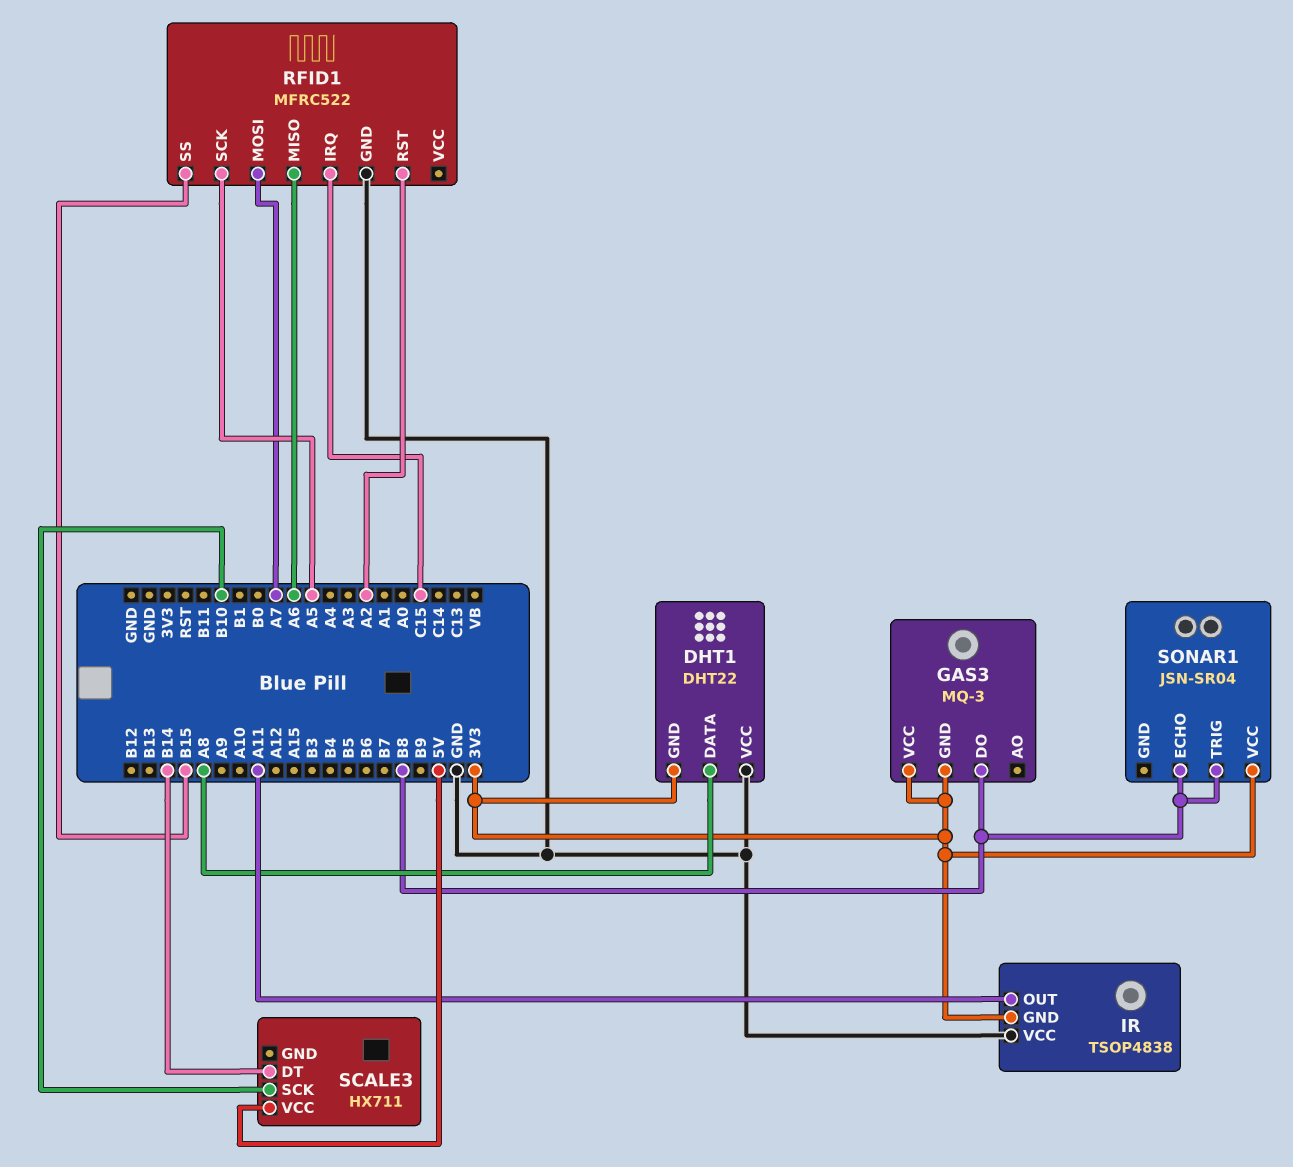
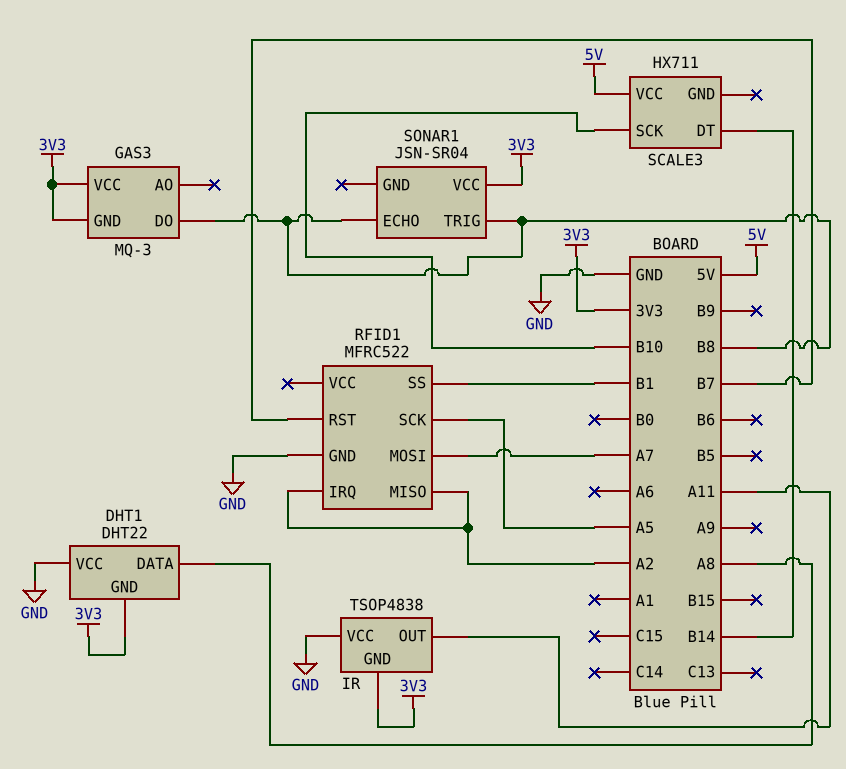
RFID1 pin IRQ: C15 -> A2
RFID1 pin MISO: A6 -> A2
RFID1 pin RST: A2 -> B7
RFID1 pin SS: B15 -> B1

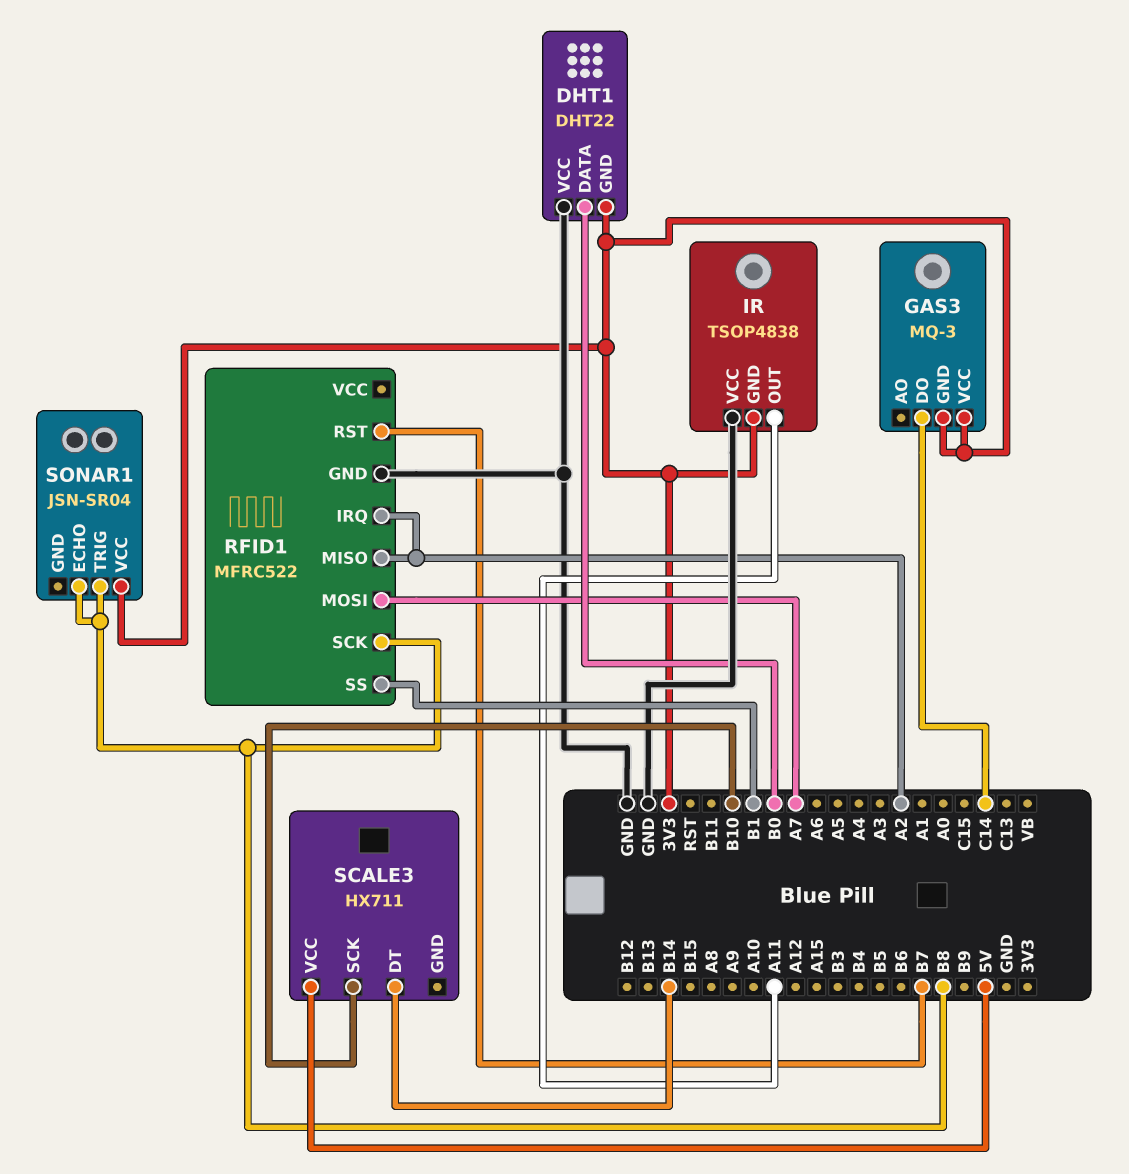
DHT1 pin DATA: A8 -> B0
GAS3 pin DO: B8 -> C14
RFID1 pin SCK: A5 -> B8

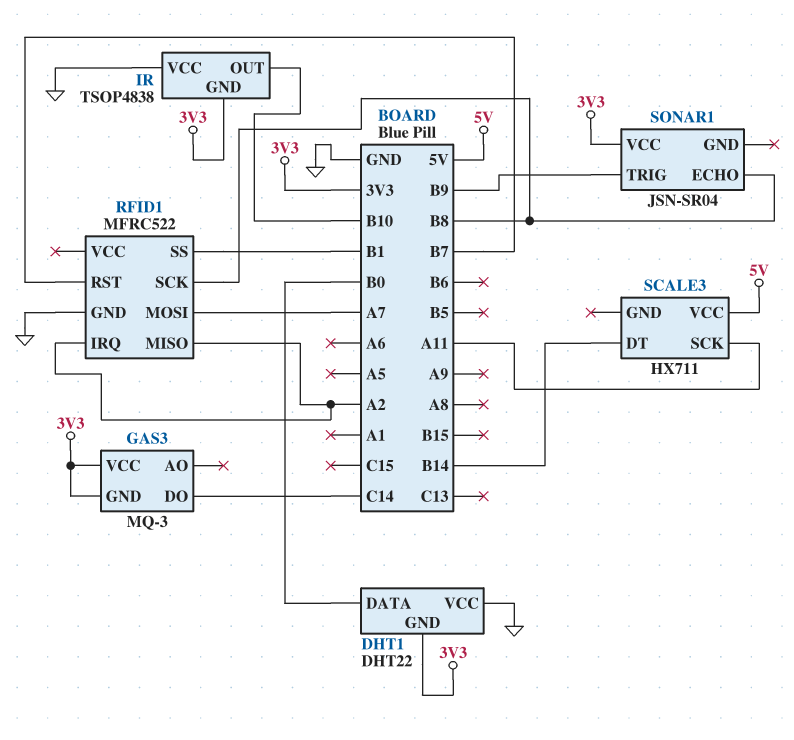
IR pin OUT: A11 -> B10
SCALE3 pin SCK: B10 -> A11
SONAR1 pin TRIG: B8 -> B9

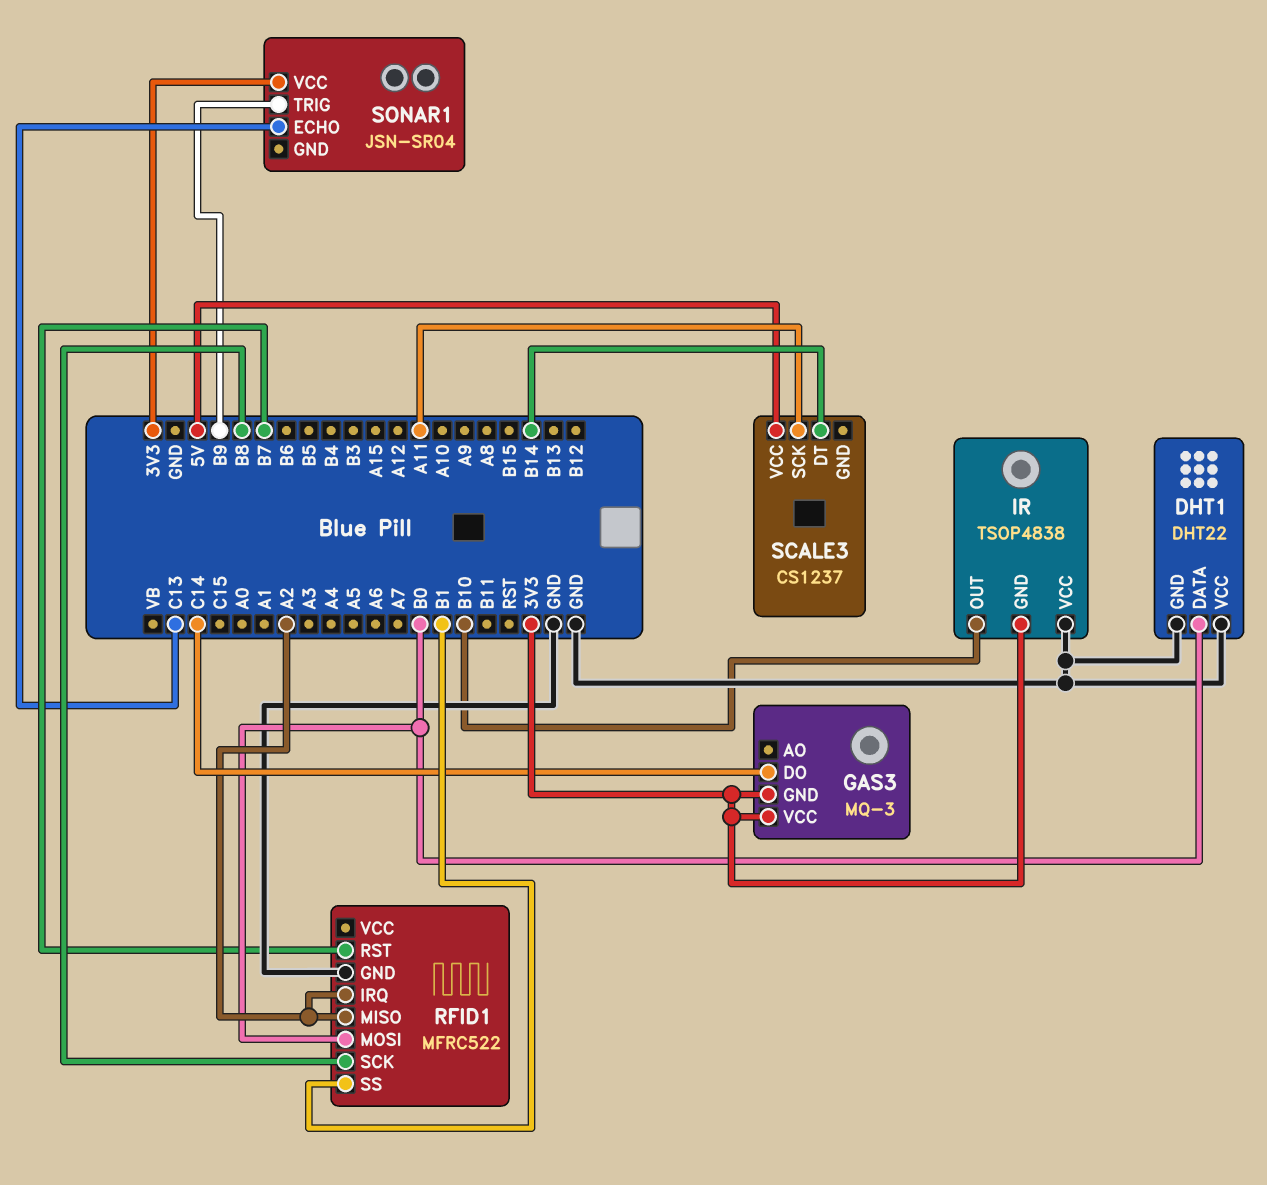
DHT1 pin GND: 3V3 -> GND
RFID1 pin MOSI: A7 -> B0
SCALE3: HX711 -> CS1237
SONAR1 pin ECHO: B8 -> C13

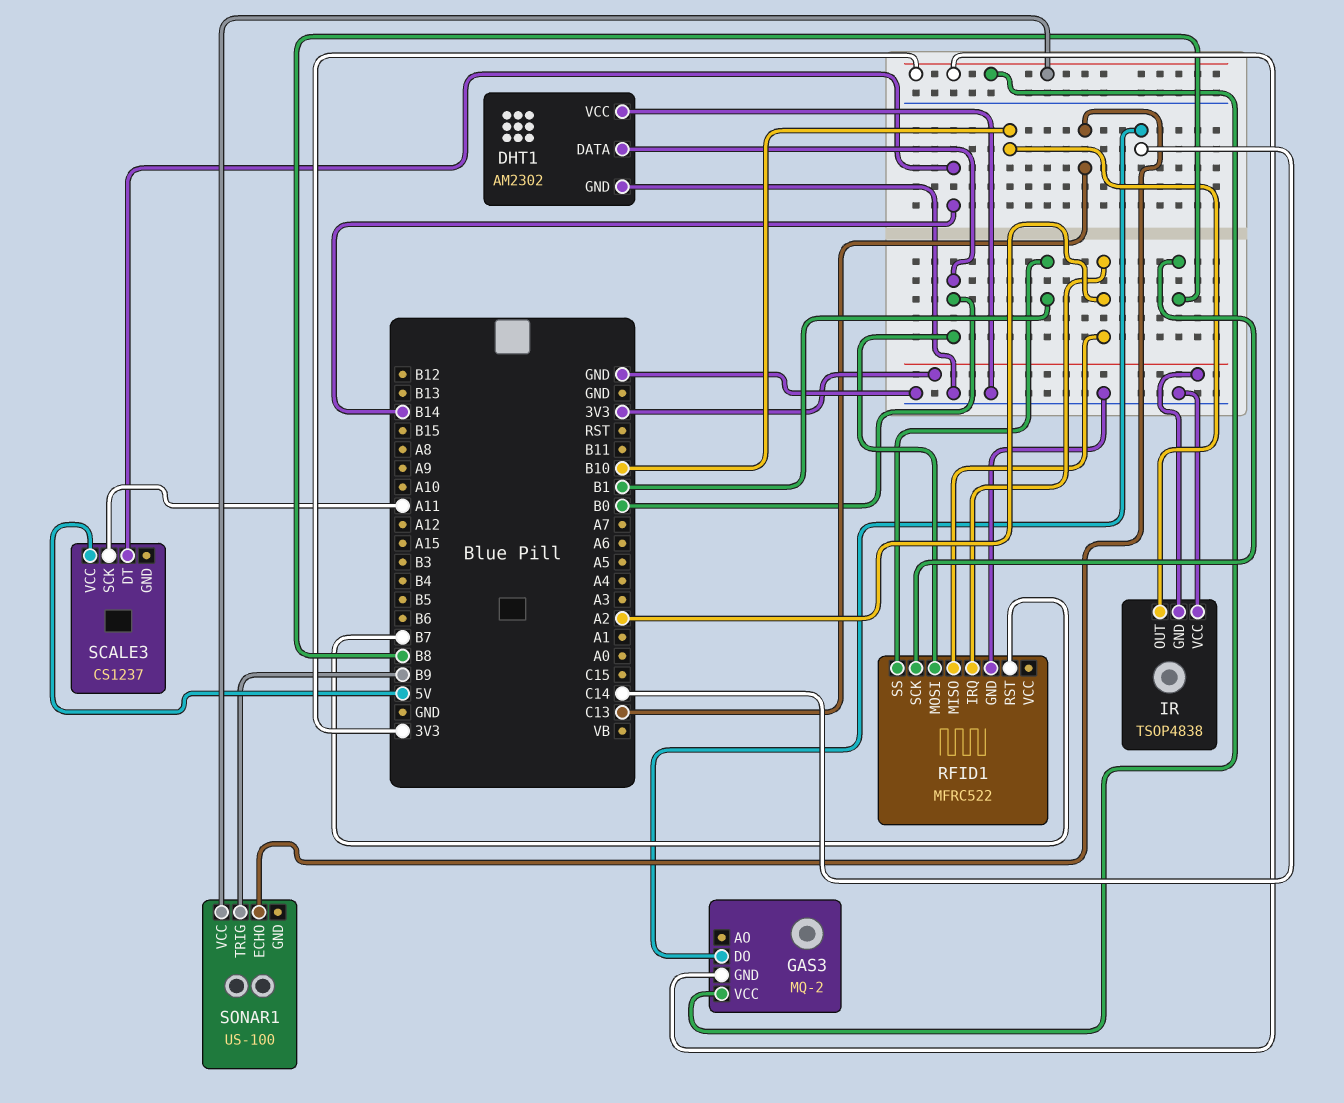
DHT1: DHT22 -> AM2302
GAS3: MQ-3 -> MQ-2
SONAR1: JSN-SR04 -> US-100

